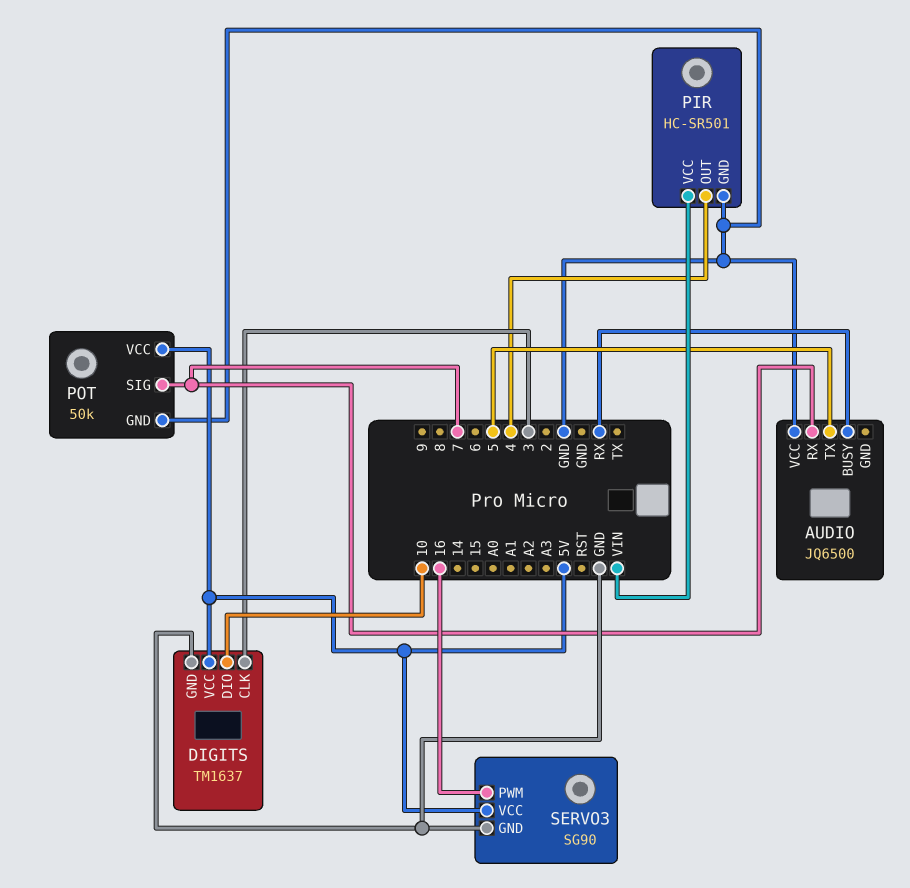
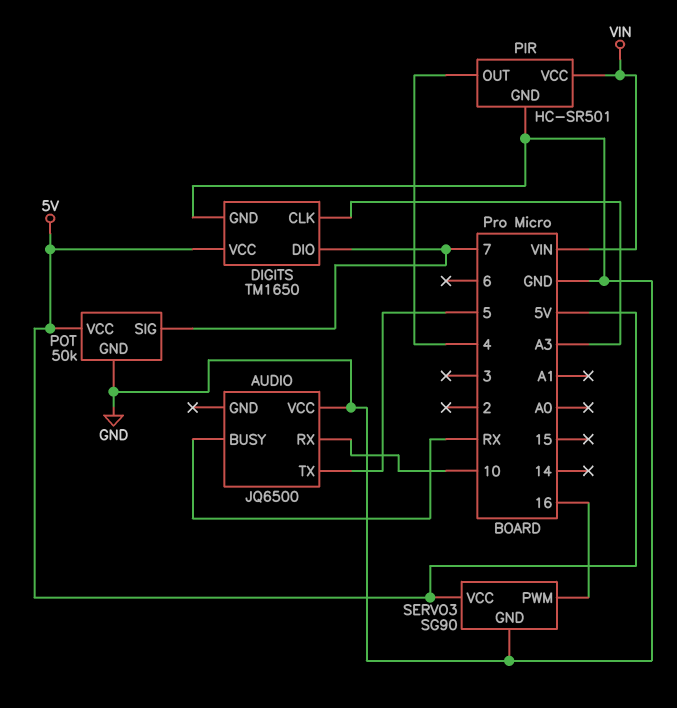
AUDIO pin RX: 7 -> 10
DIGITS: TM1637 -> TM1650
DIGITS pin CLK: 3 -> A3
DIGITS pin DIO: 10 -> 7

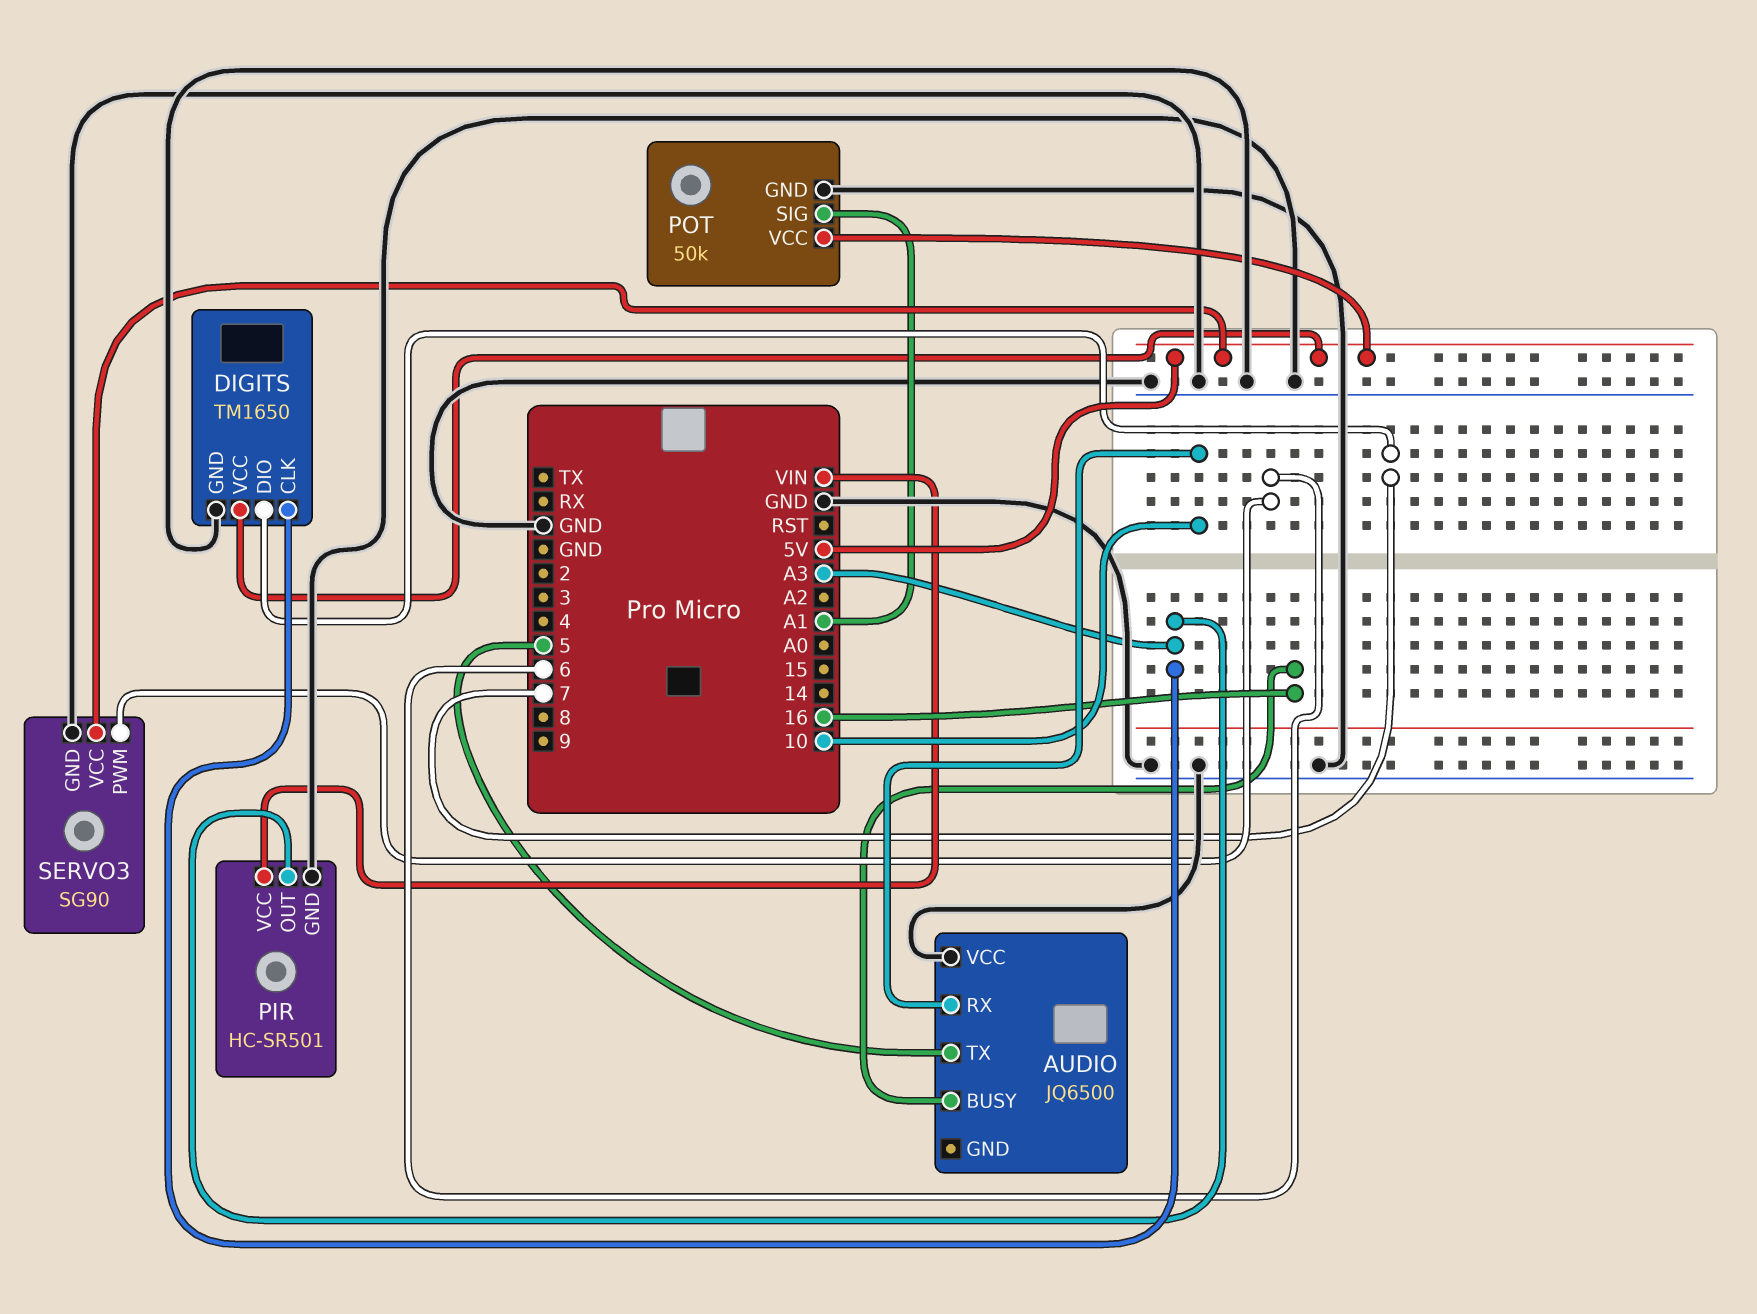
AUDIO pin BUSY: RX -> 16
PIR pin OUT: 4 -> A3
POT pin SIG: 7 -> A1
SERVO3 pin PWM: 16 -> 6

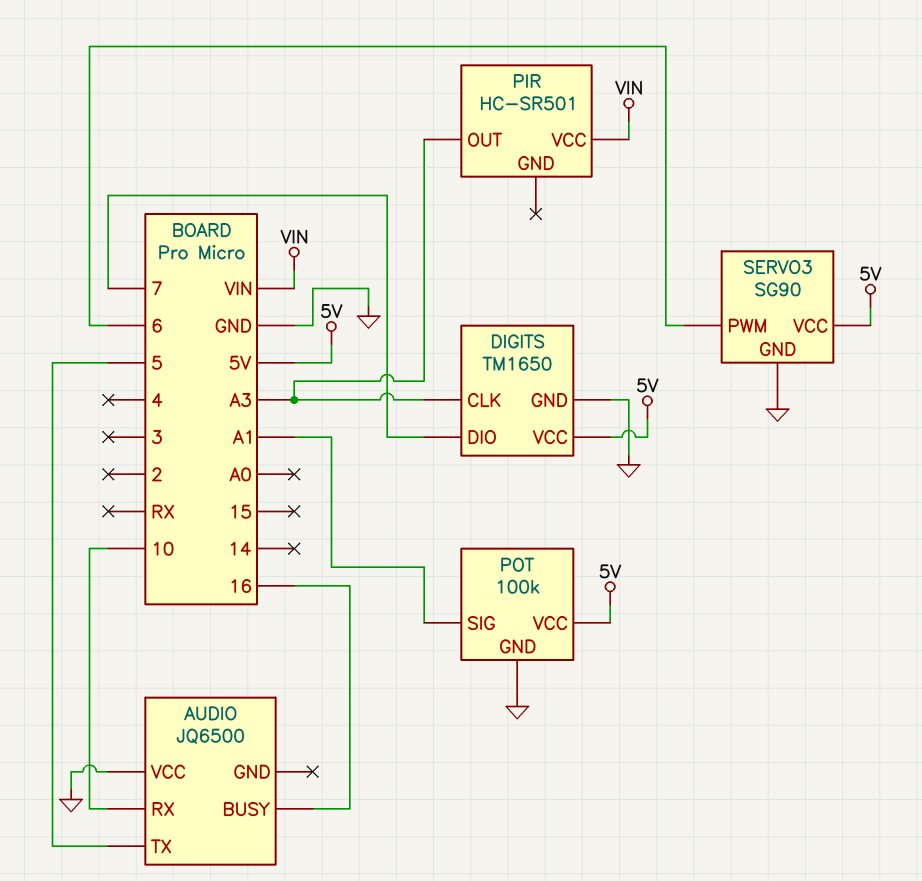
PIR pin GND: GND -> none
POT: 50k -> 100k

